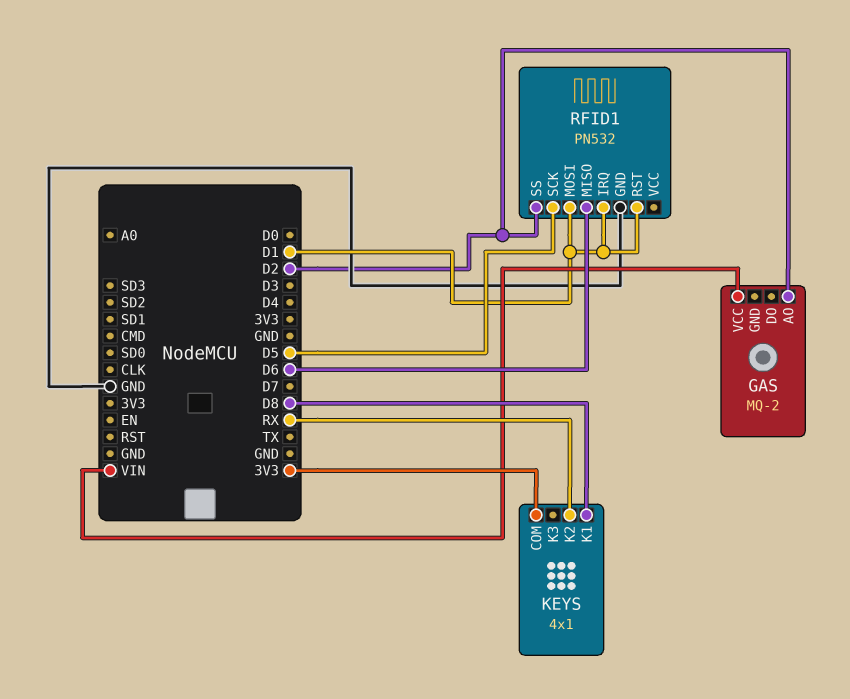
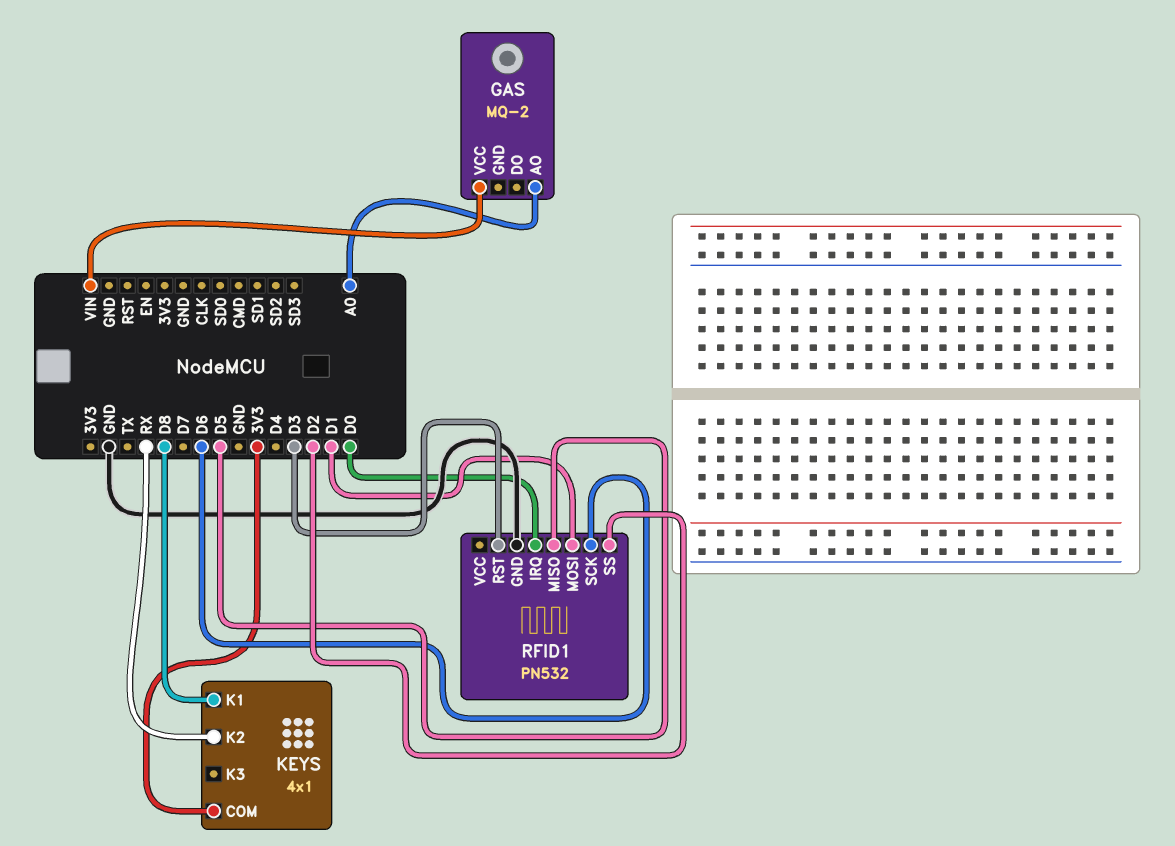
GAS pin AO: D2 -> A0
RFID1 pin IRQ: D1 -> D0
RFID1 pin MISO: D6 -> D5
RFID1 pin RST: D1 -> D3
RFID1 pin SCK: D5 -> D6

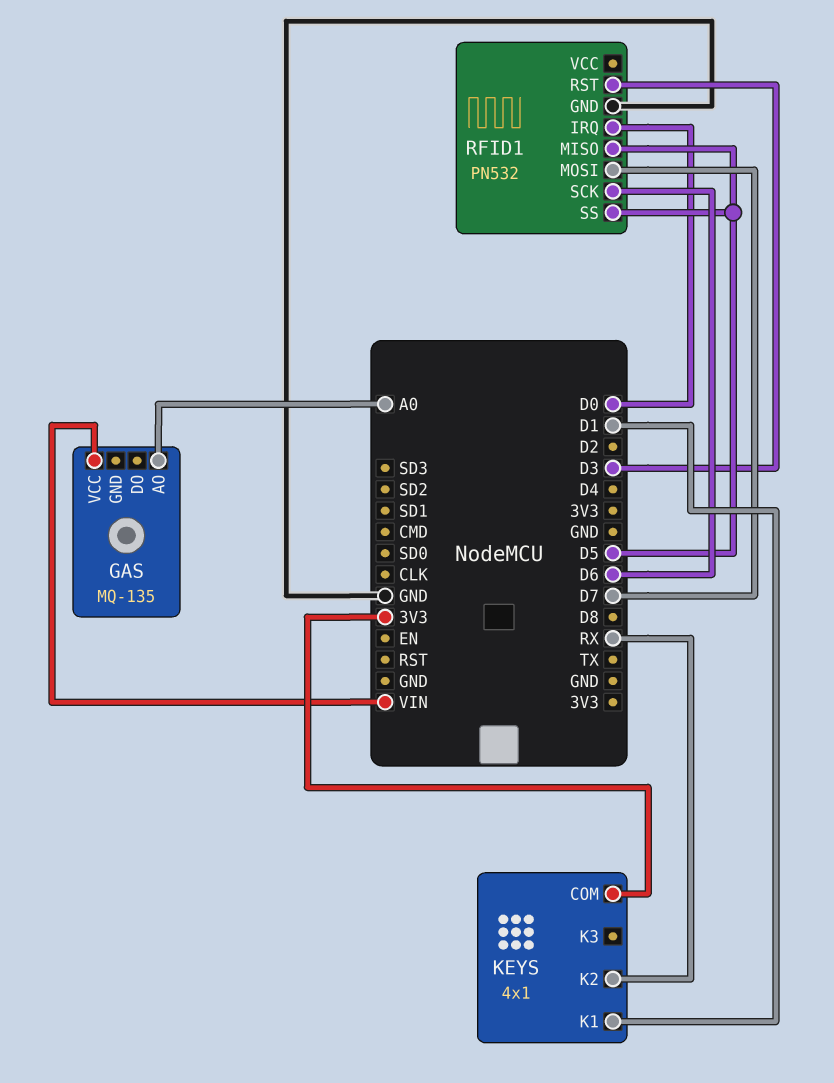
GAS: MQ-2 -> MQ-135
KEYS pin K1: D8 -> D1
RFID1 pin MOSI: D1 -> D7
RFID1 pin SS: D2 -> D5

